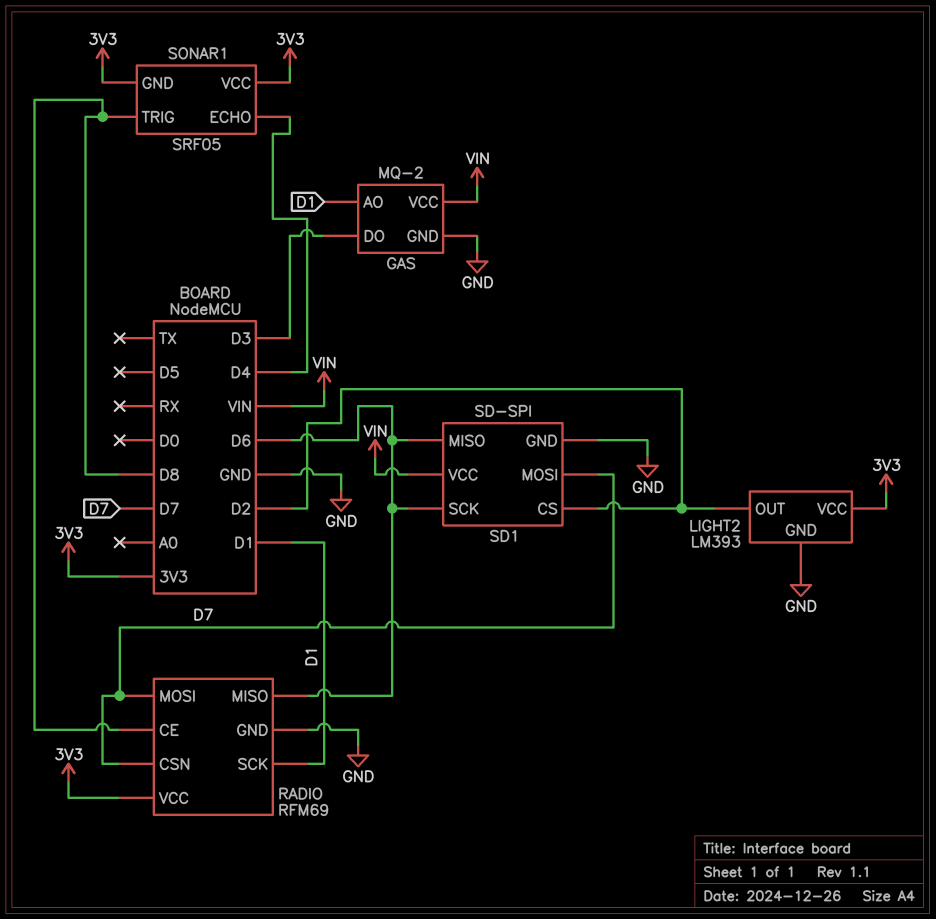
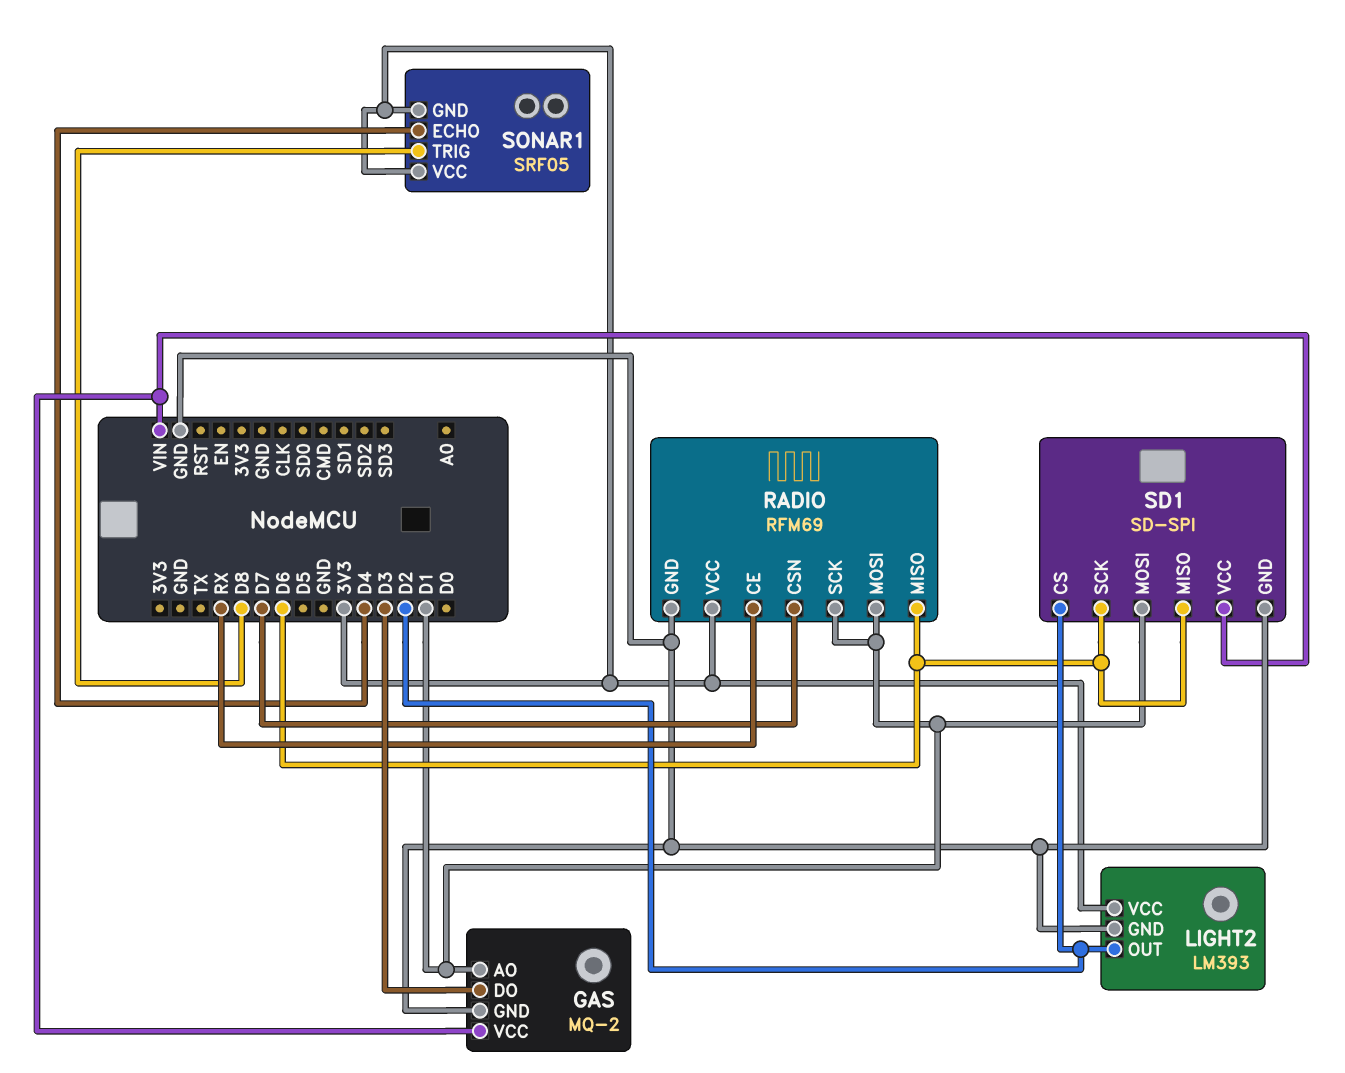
RADIO pin CE: D8 -> RX
RADIO pin MOSI: D7 -> D1
SD1 pin MOSI: D7 -> D1

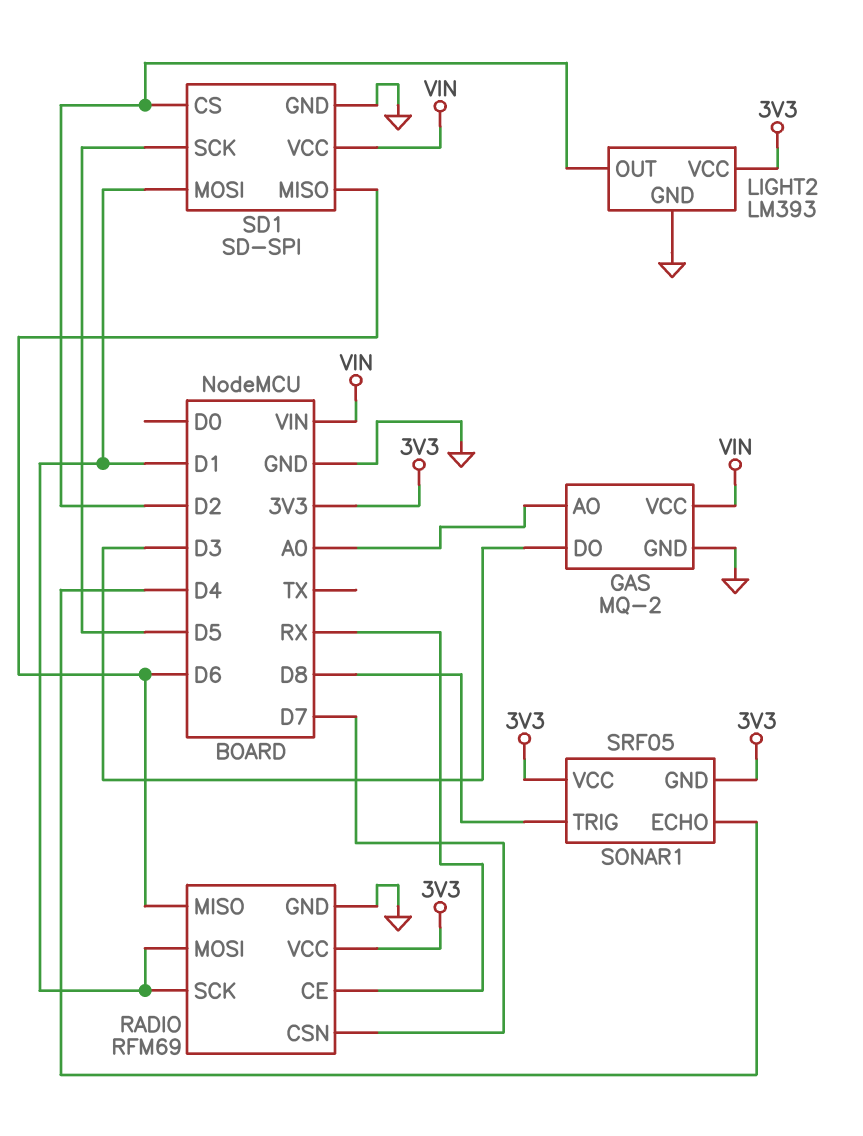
GAS pin AO: D1 -> A0
SD1 pin SCK: D6 -> D5

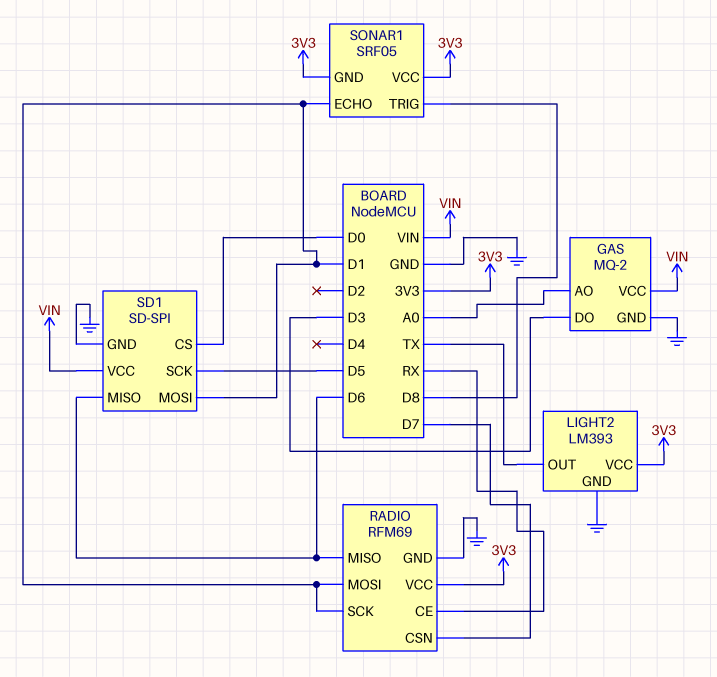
LIGHT2 pin OUT: D2 -> TX
SD1 pin CS: D2 -> D0
SONAR1 pin ECHO: D4 -> D1

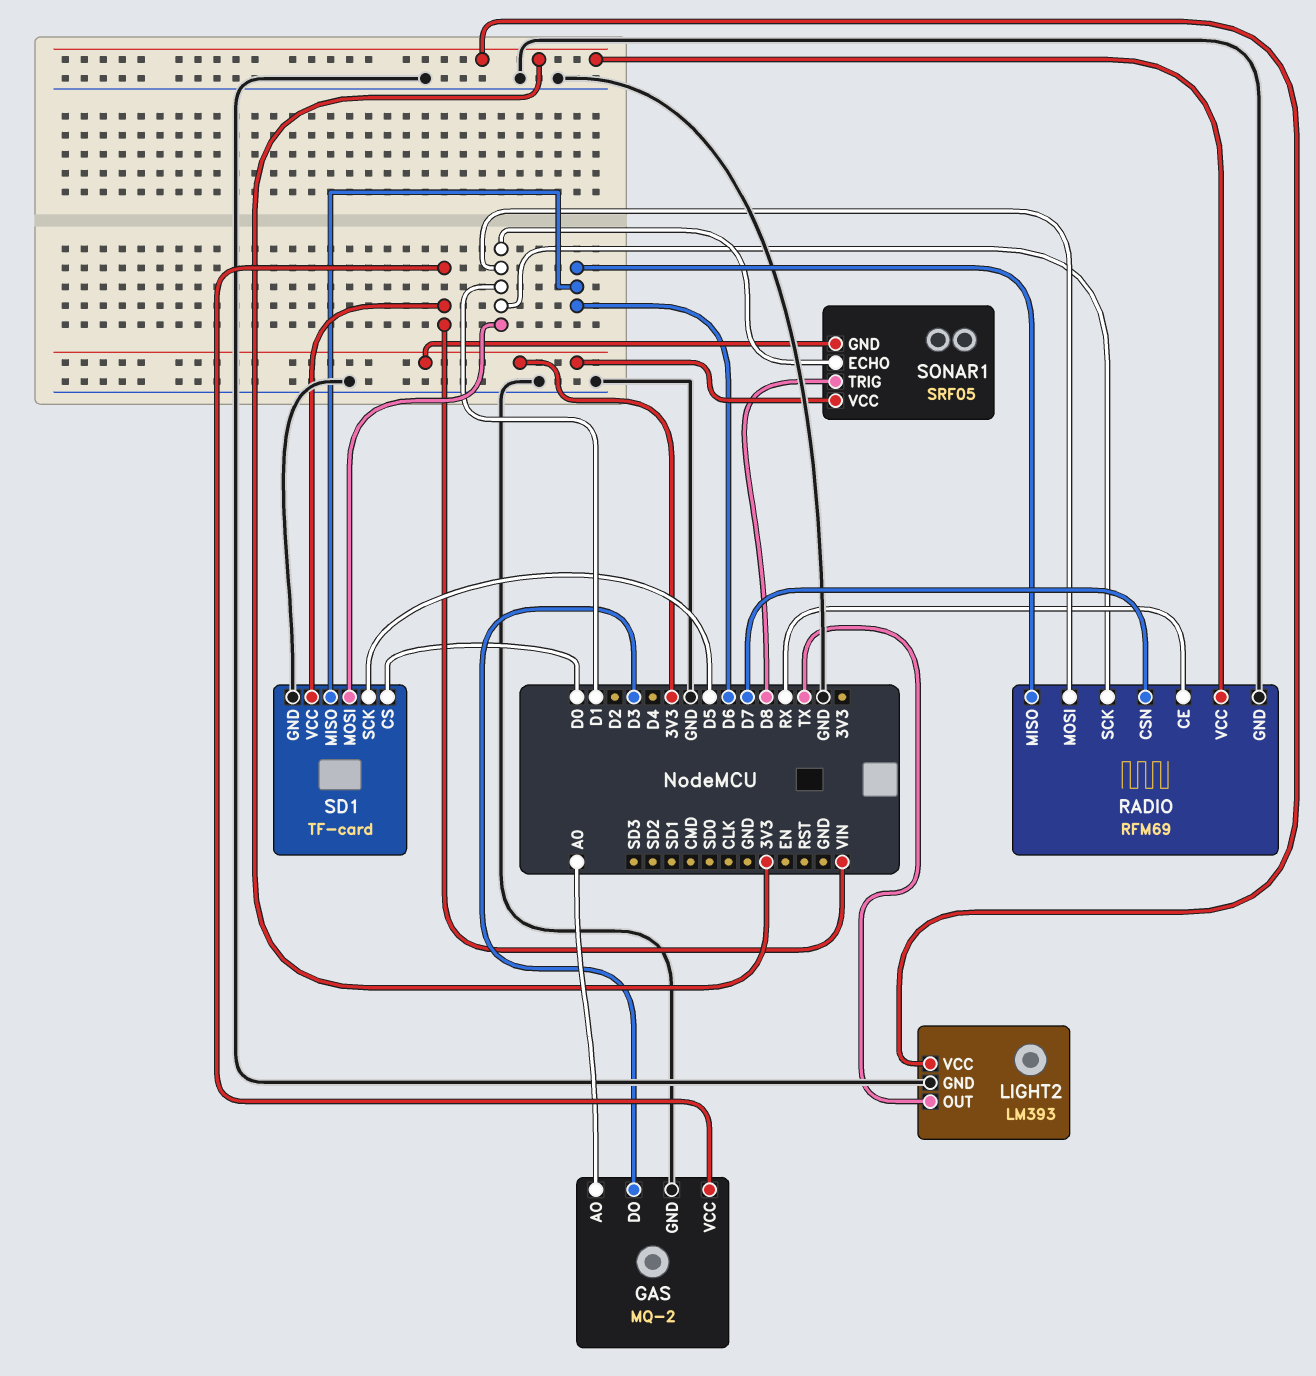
SD1: SD-SPI -> TF-card

